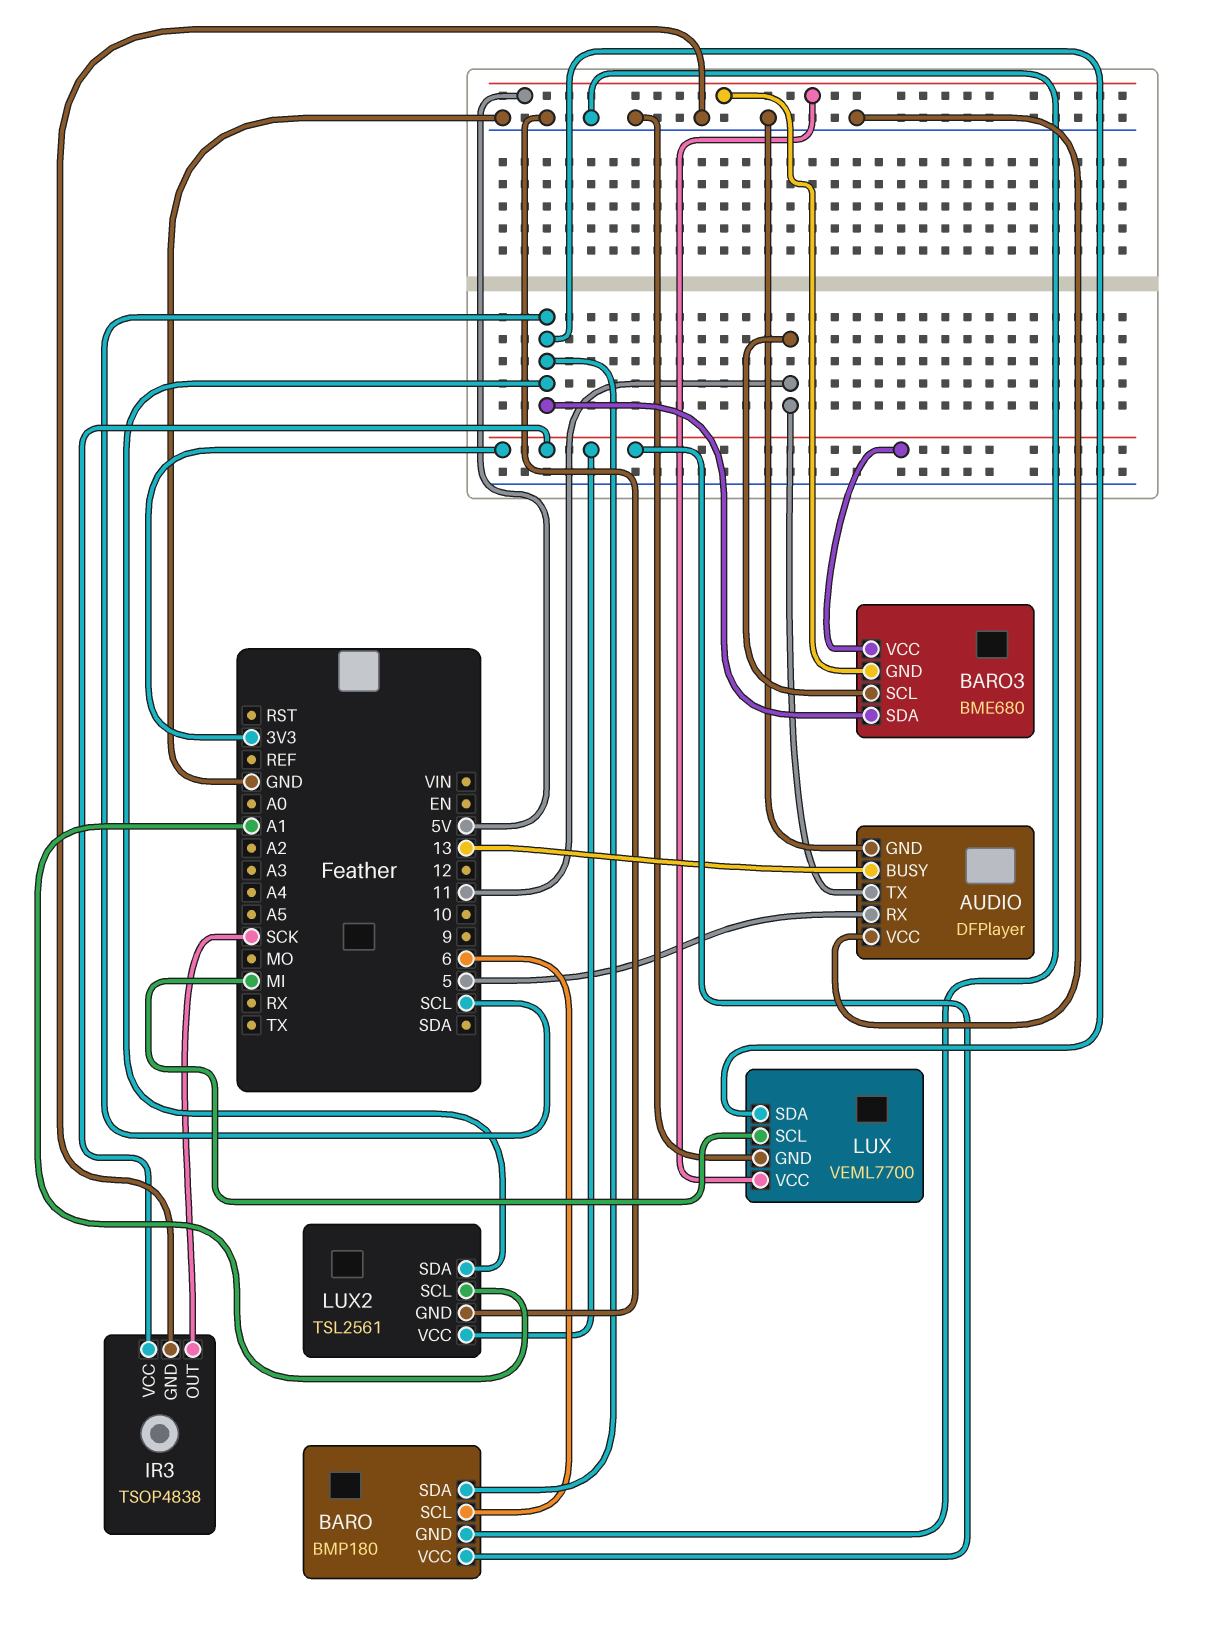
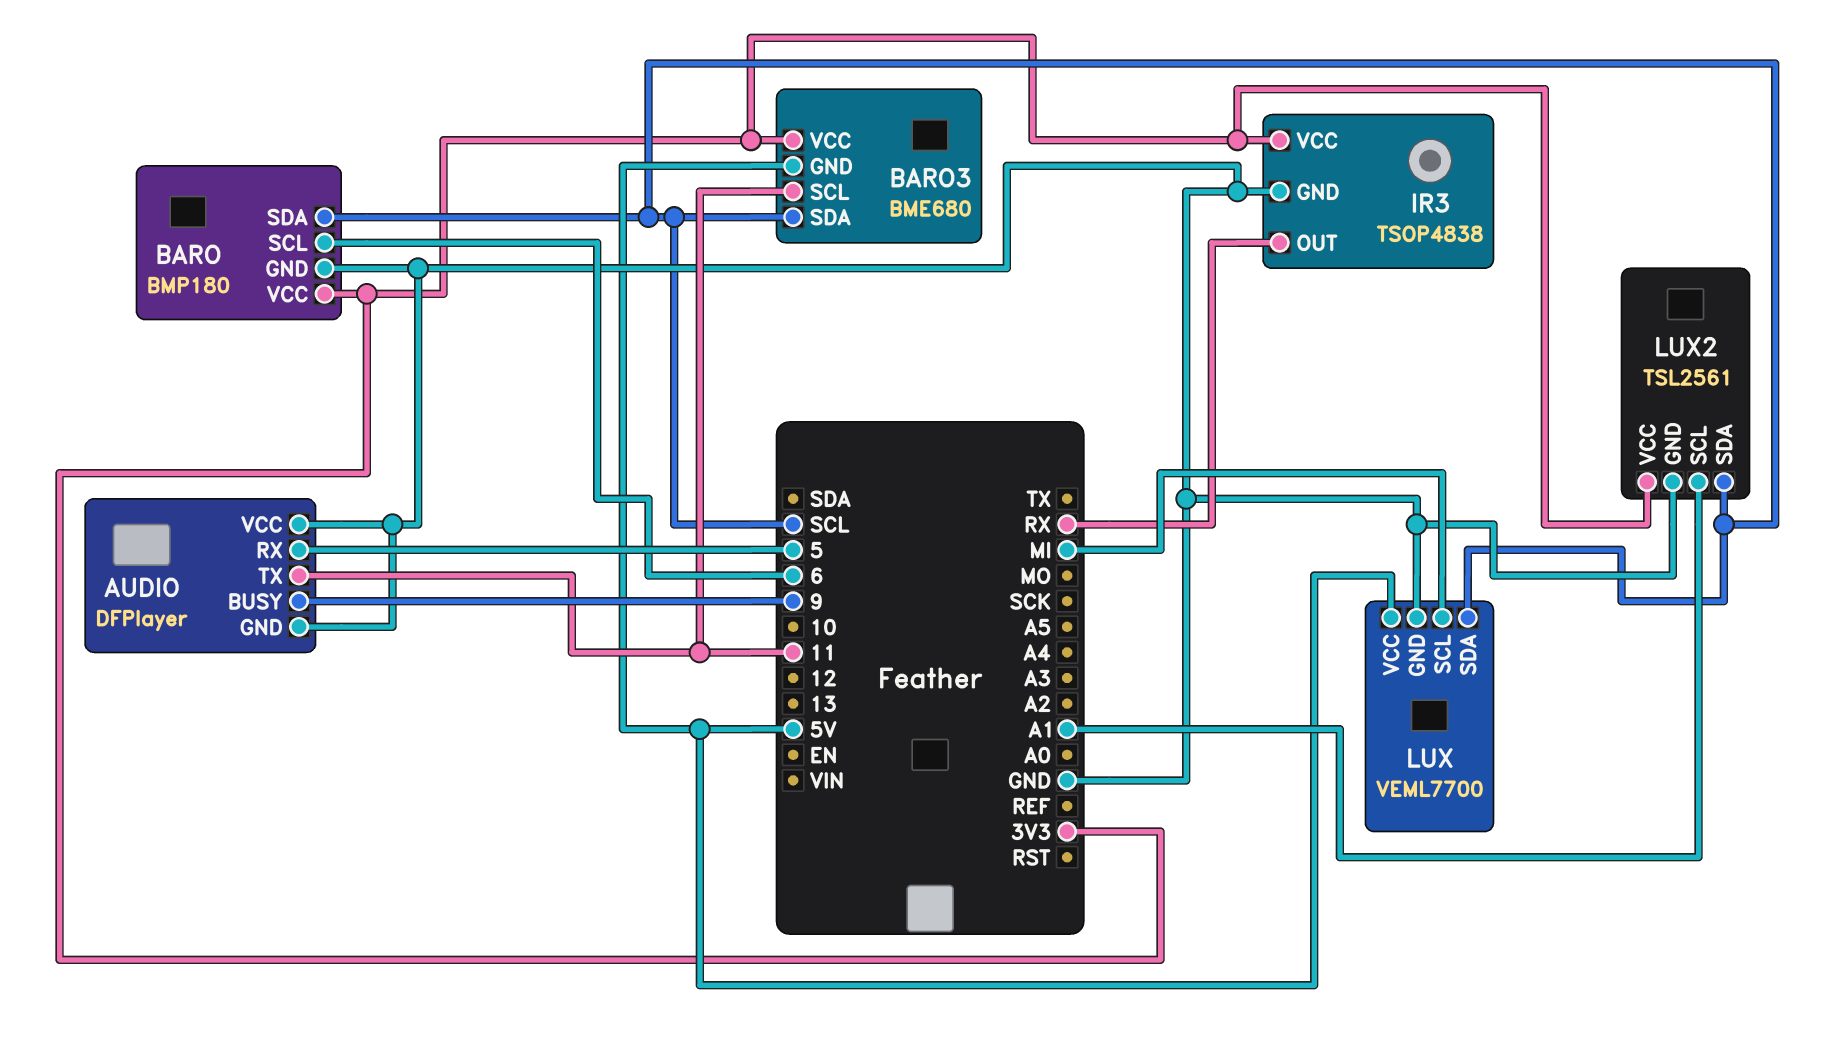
AUDIO pin BUSY: 13 -> 9
IR3 pin OUT: SCK -> RX

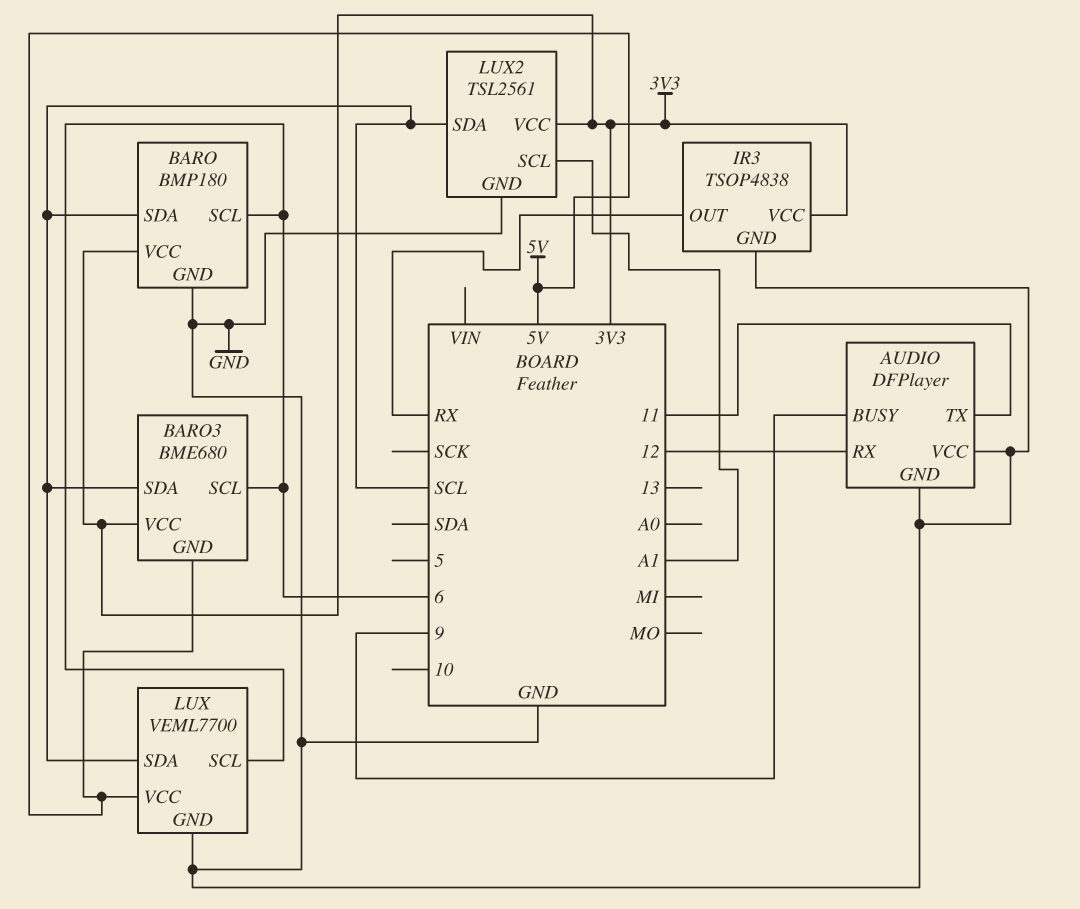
AUDIO pin RX: 5 -> 12
BARO3 pin SCL: 11 -> 6
LUX pin SCL: MI -> 6

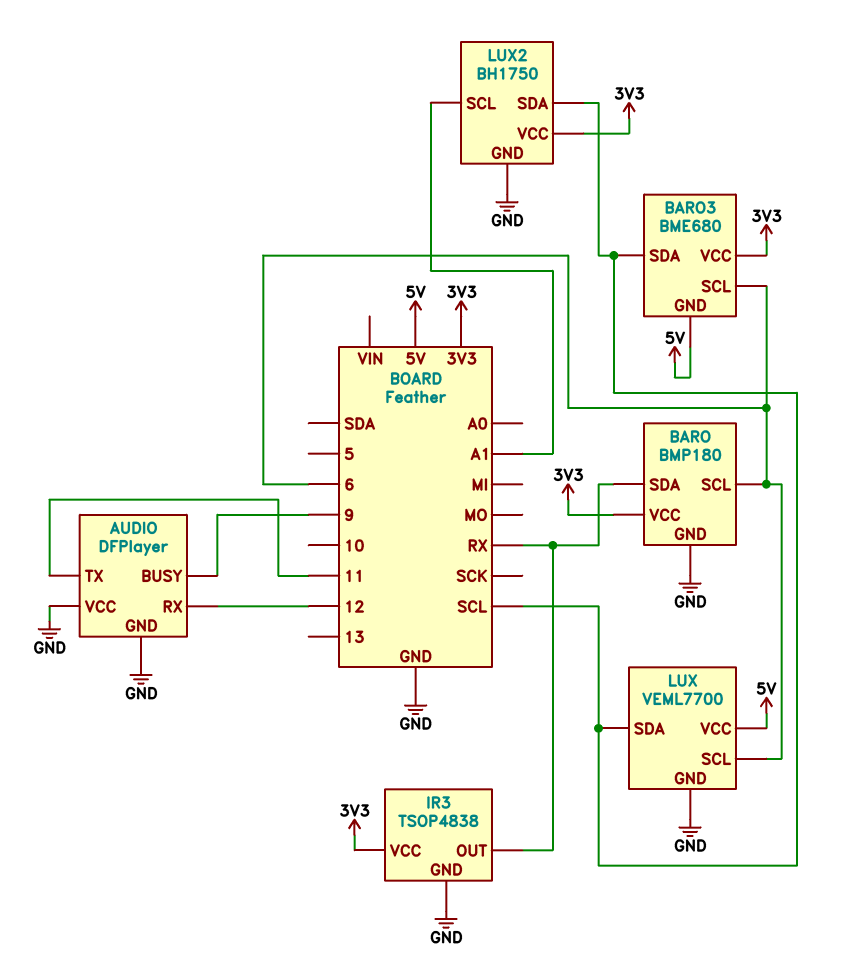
BARO pin SDA: SCL -> RX
LUX2: TSL2561 -> BH1750

